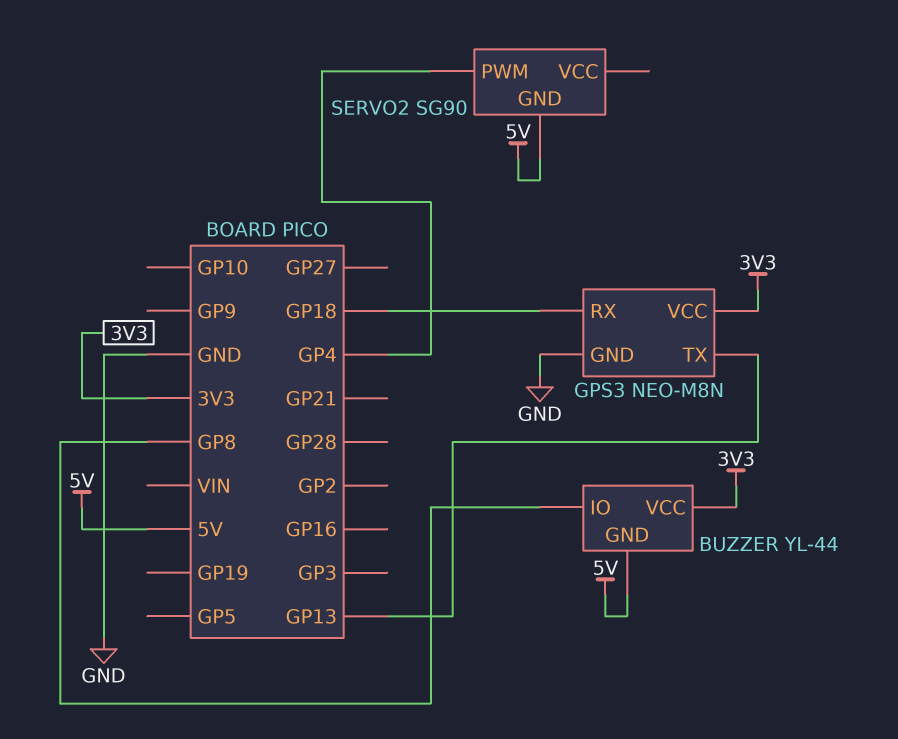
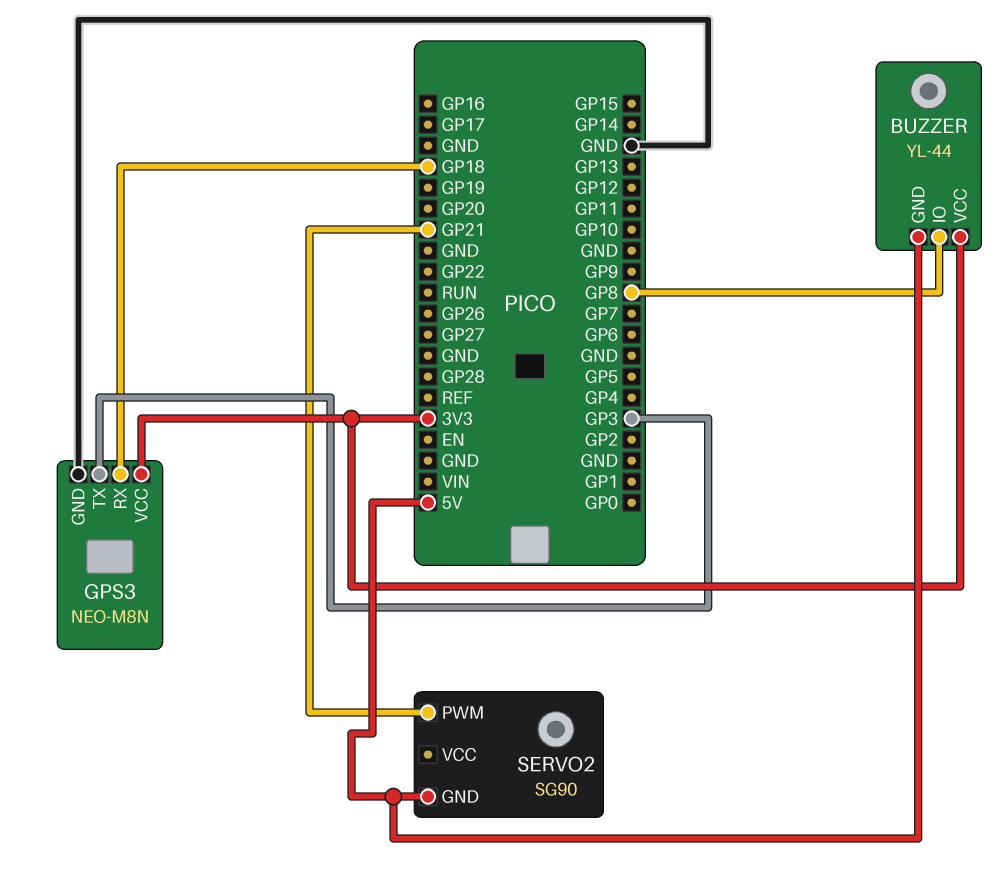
GPS3 pin TX: GP13 -> GP3
SERVO2 pin PWM: GP4 -> GP21

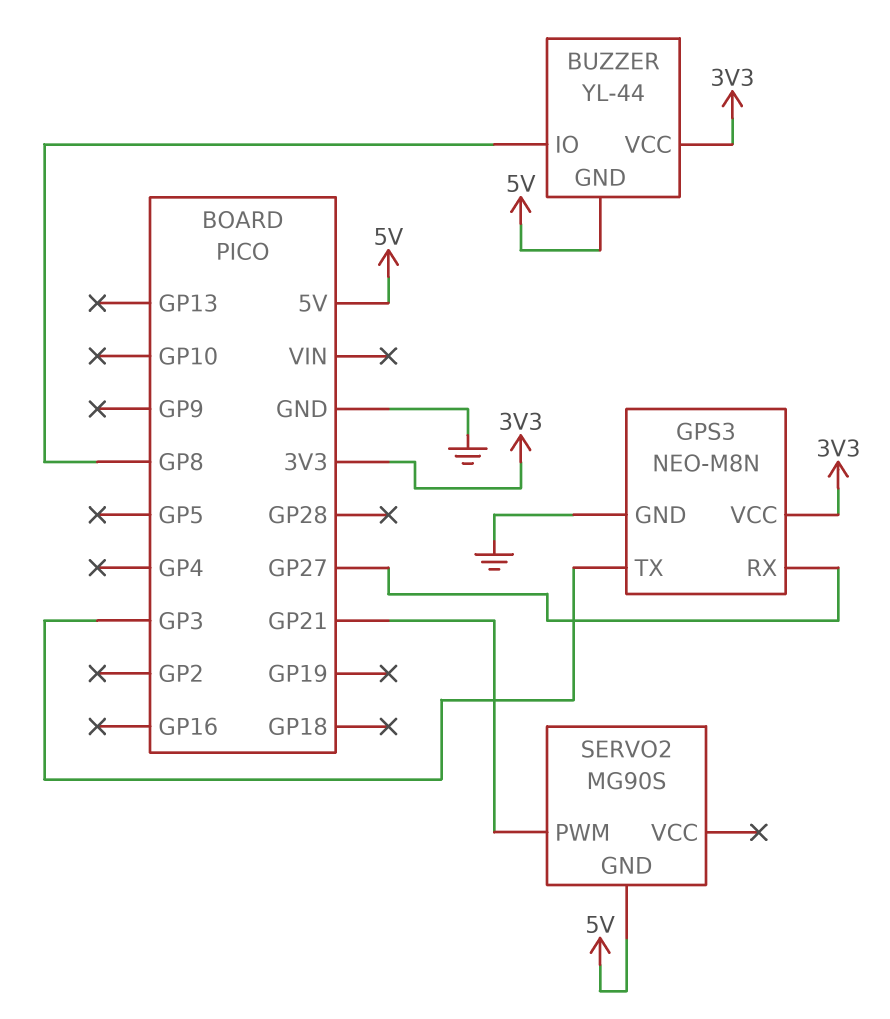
GPS3 pin RX: GP18 -> GP27
SERVO2: SG90 -> MG90S

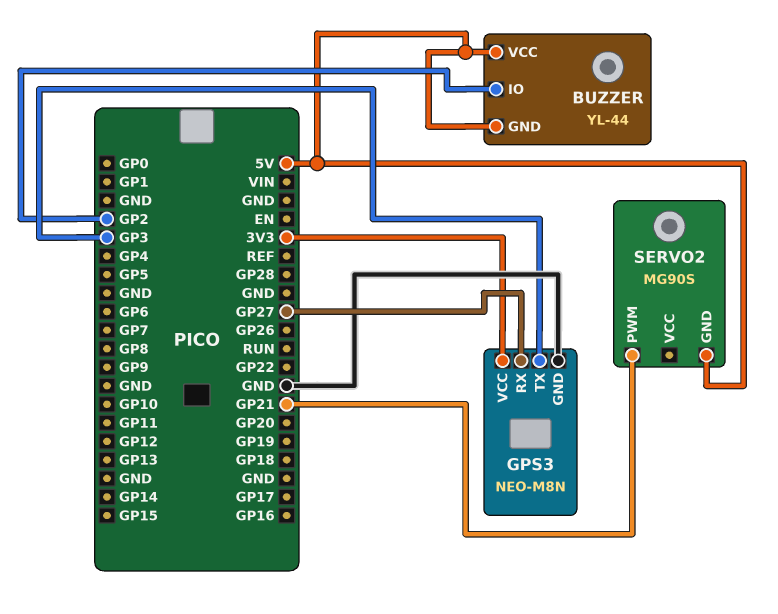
BUZZER pin IO: GP8 -> GP2
BUZZER pin VCC: 3V3 -> 5V

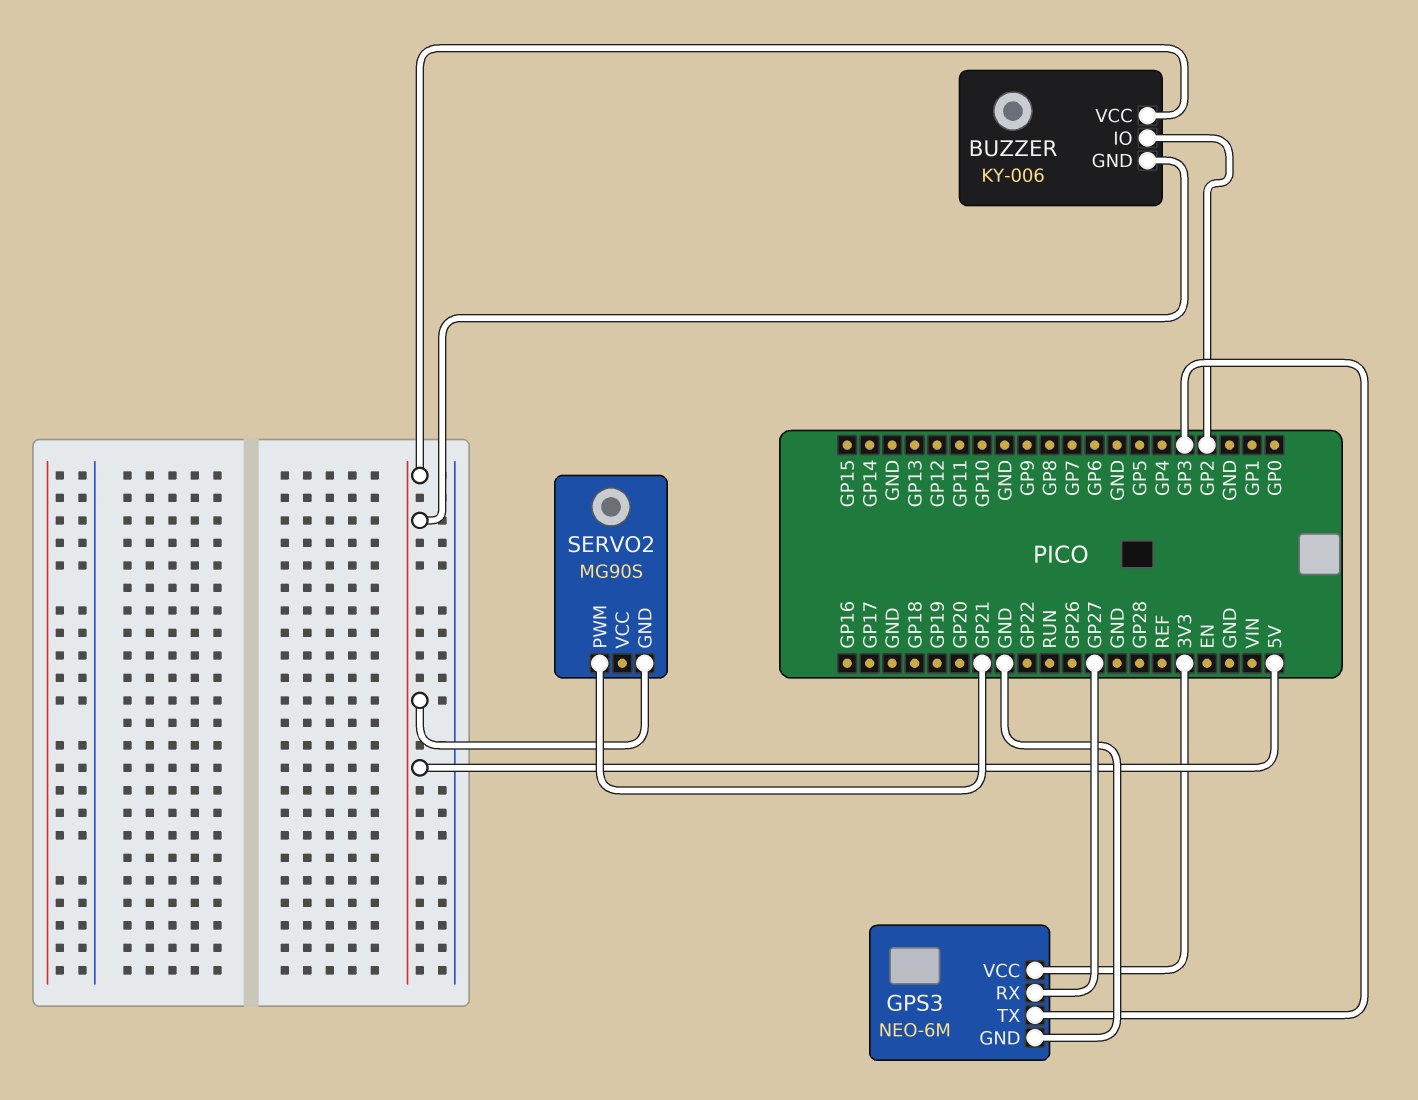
BUZZER: YL-44 -> KY-006
GPS3: NEO-M8N -> NEO-6M

